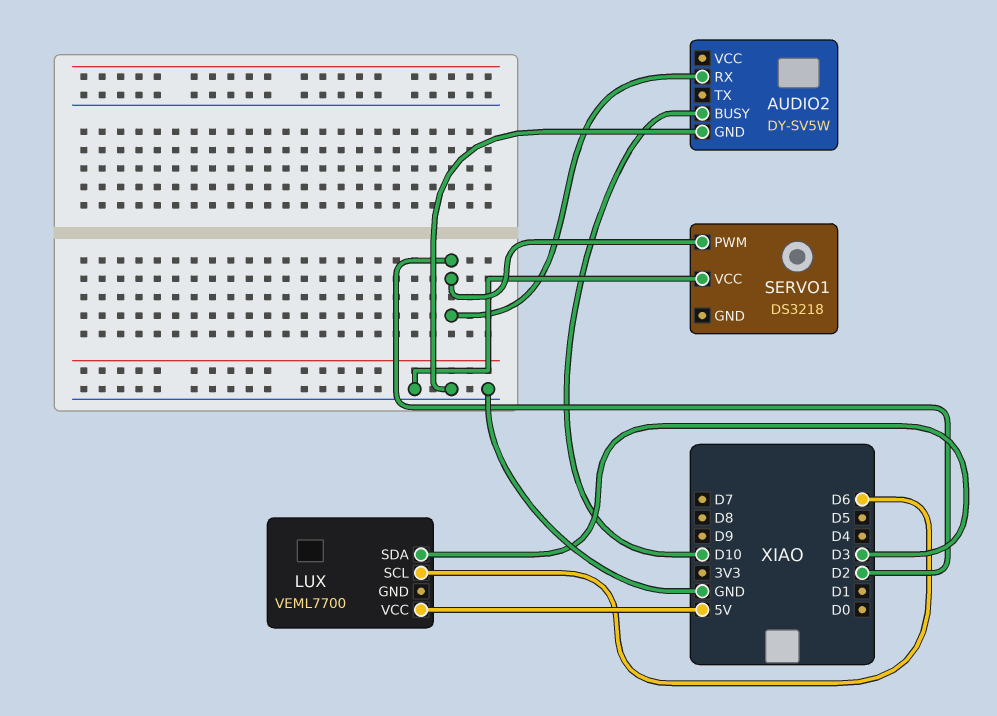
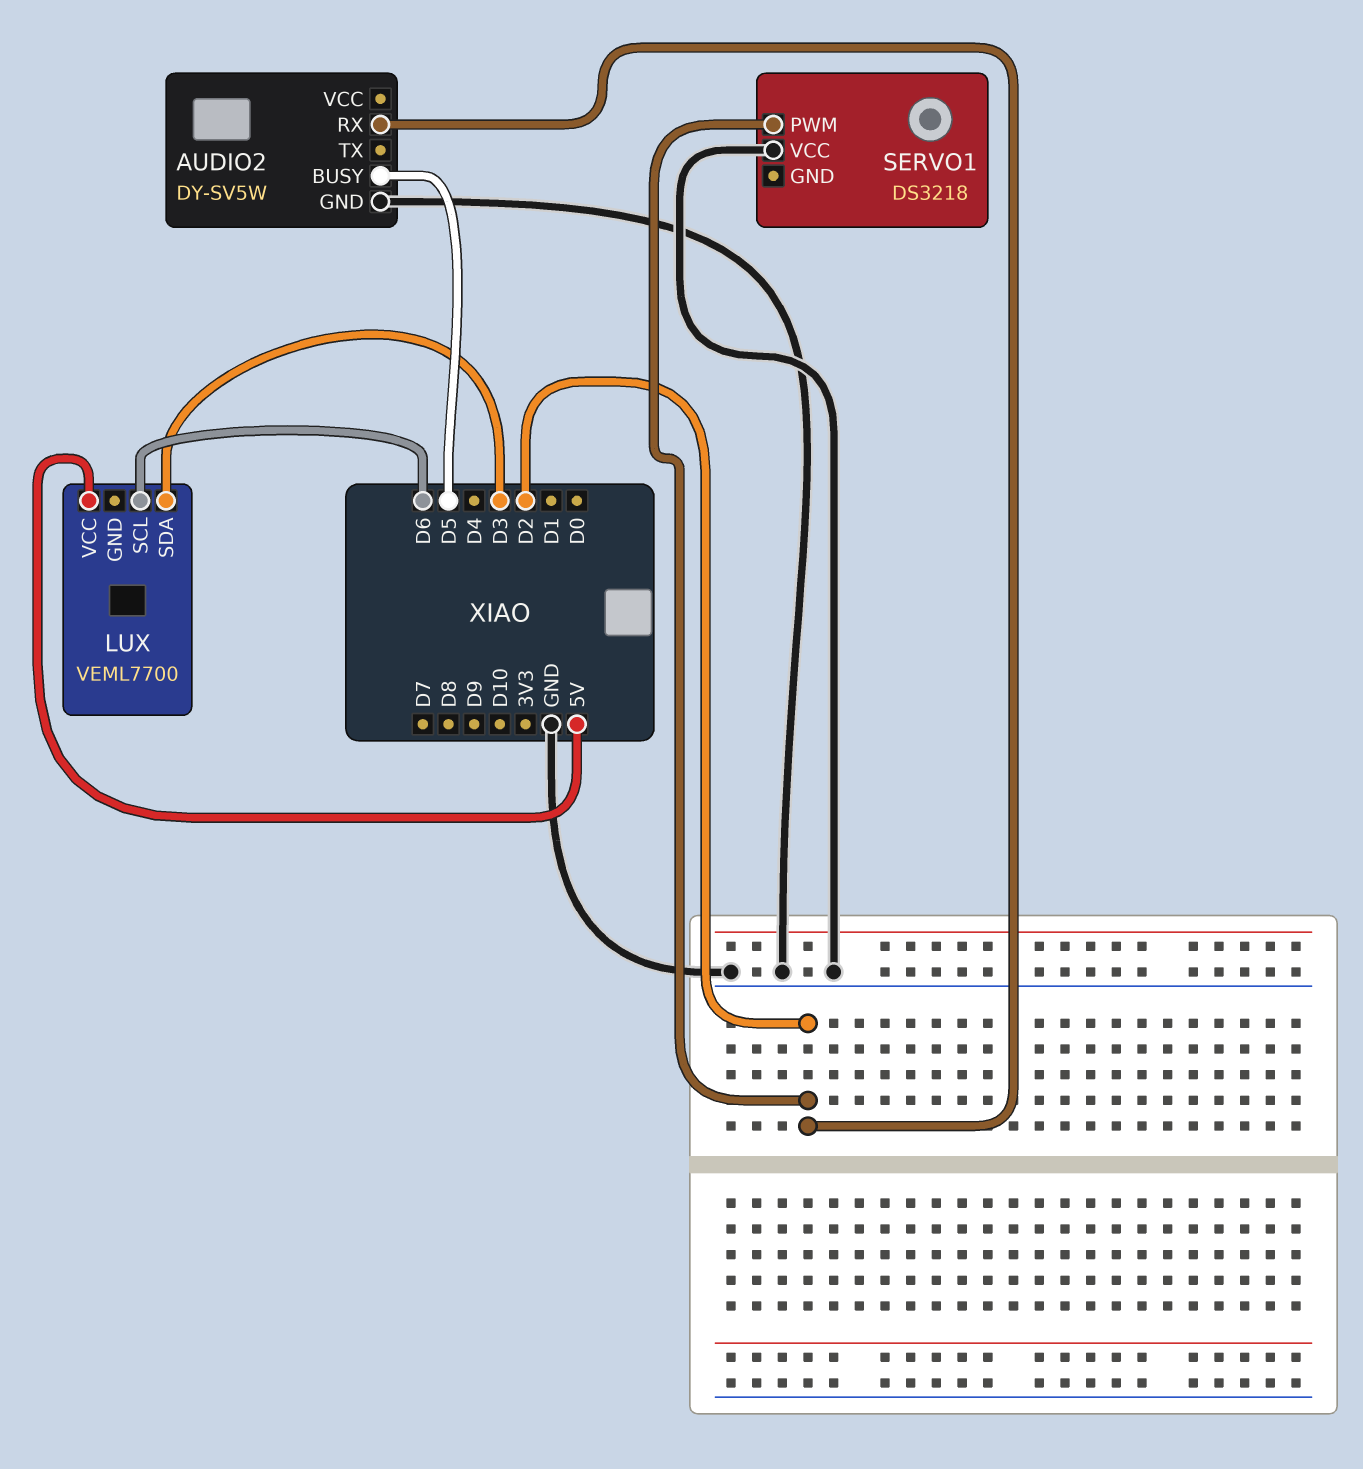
AUDIO2 pin BUSY: D10 -> D5

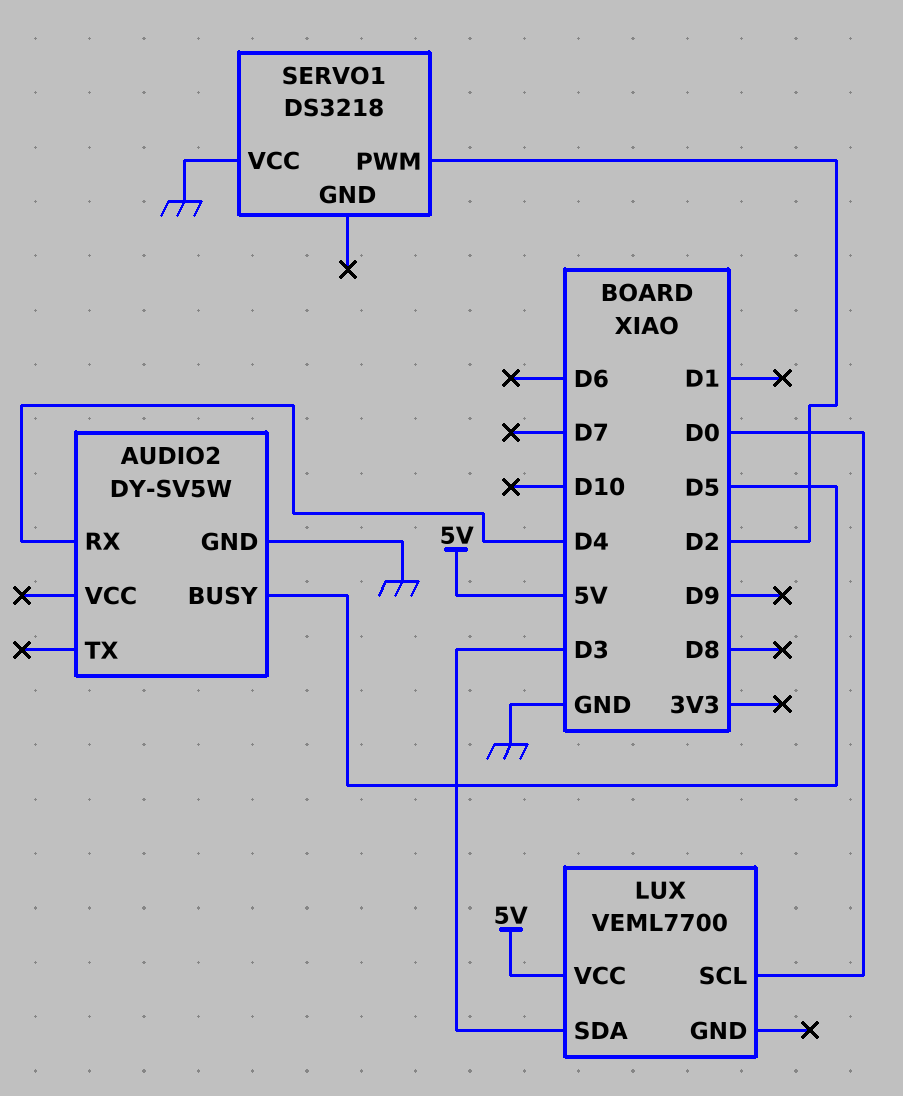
AUDIO2 pin RX: D2 -> D4
LUX pin SCL: D6 -> D0

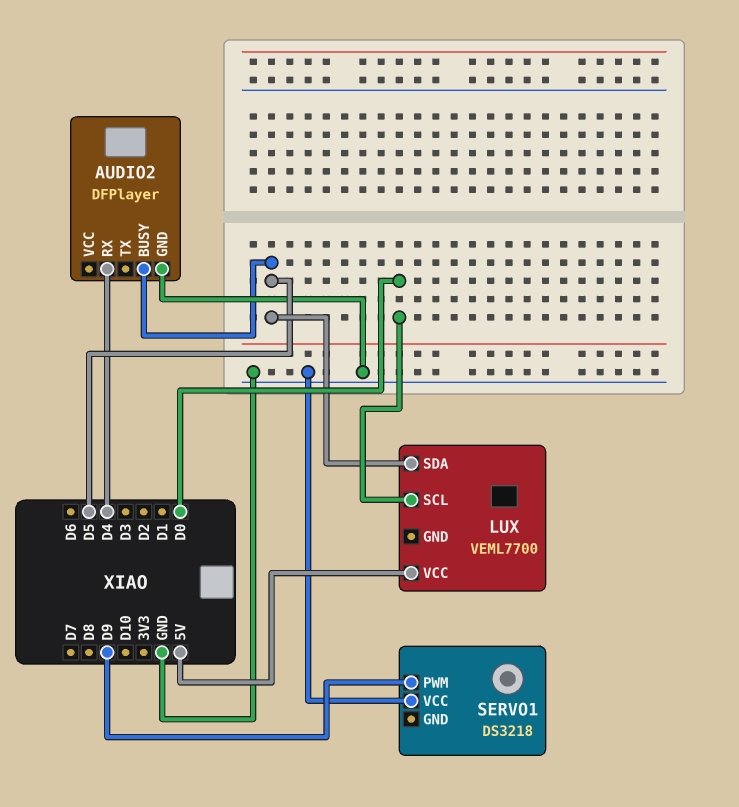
AUDIO2: DY-SV5W -> DFPlayer
LUX pin SDA: D3 -> D5
SERVO1 pin PWM: D2 -> D9

